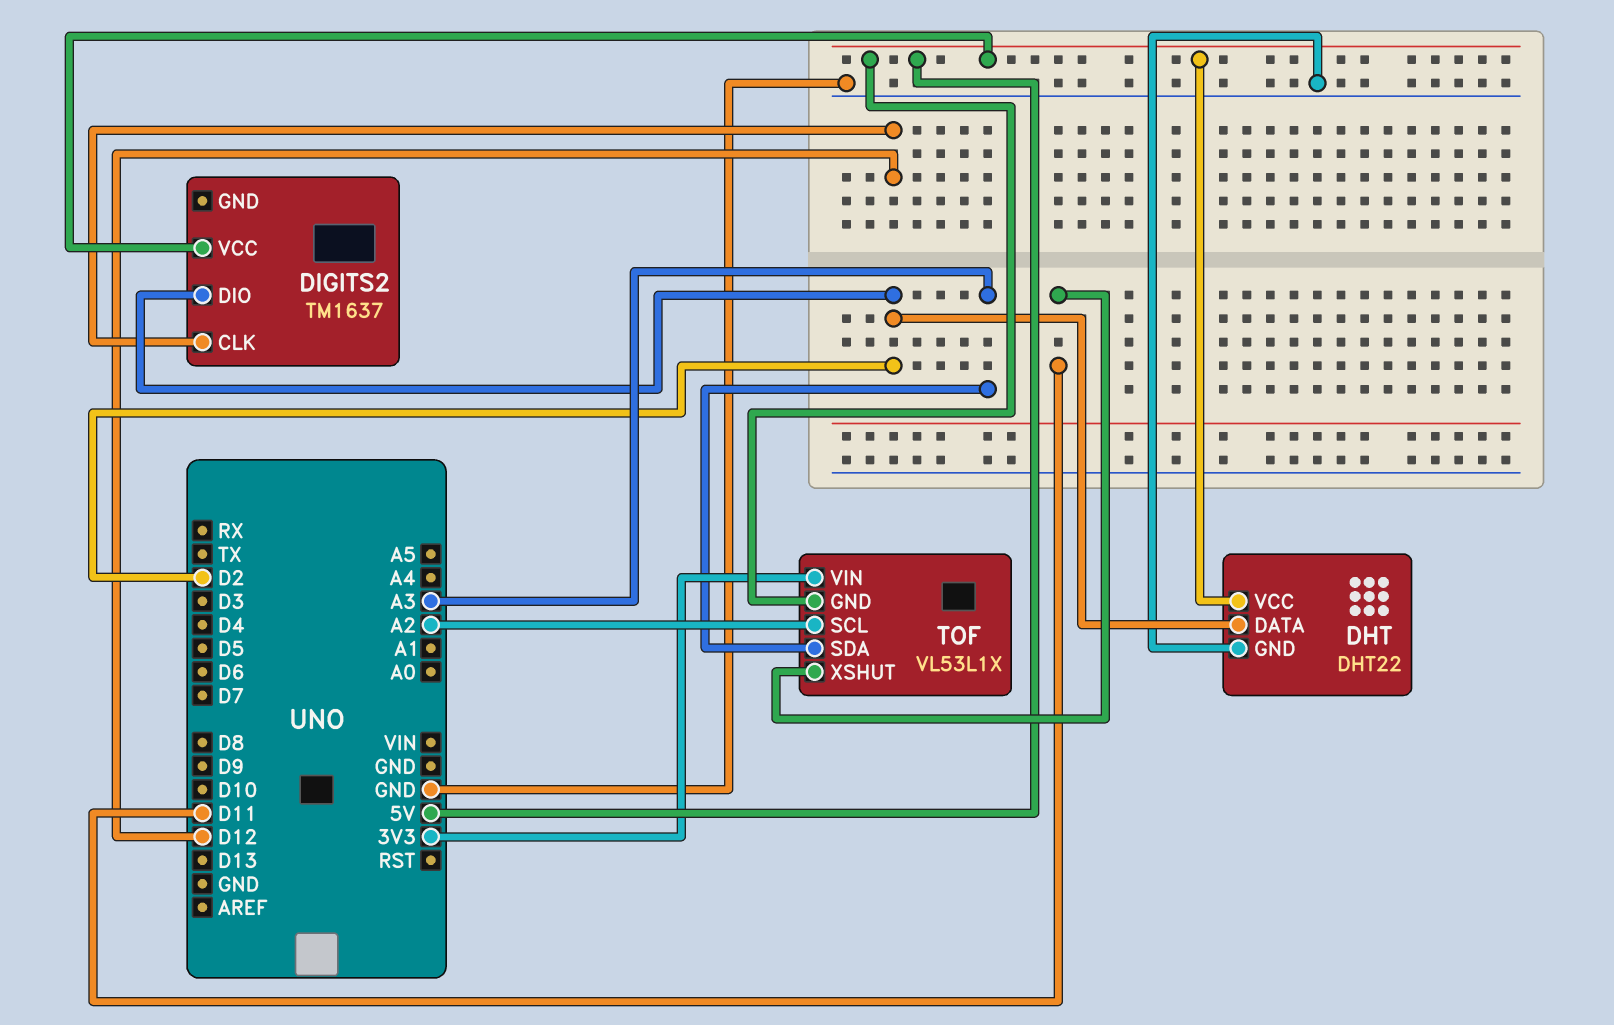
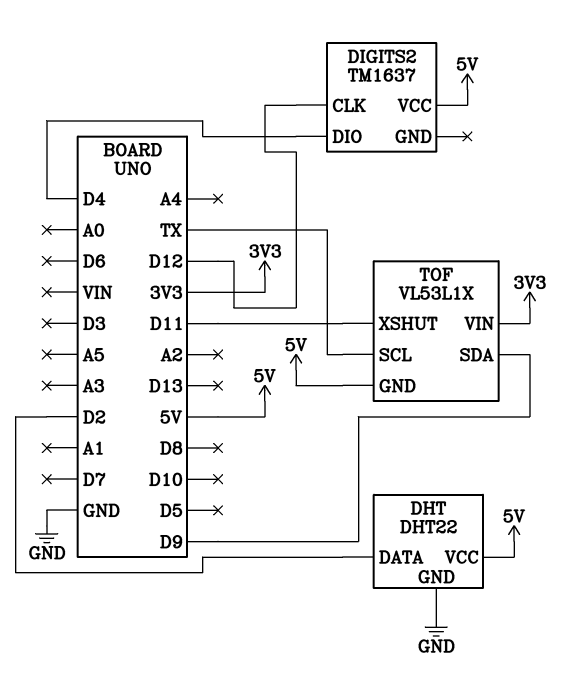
DIGITS2 pin DIO: D2 -> D4
TOF pin SCL: A2 -> TX
TOF pin SDA: A3 -> D9

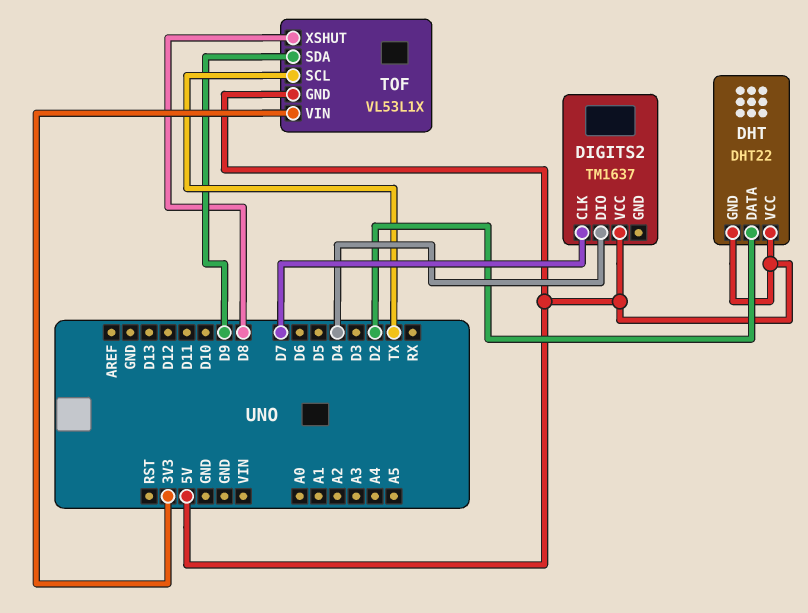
DHT pin GND: GND -> 5V
DIGITS2 pin CLK: D12 -> D7
TOF pin XSHUT: D11 -> D8

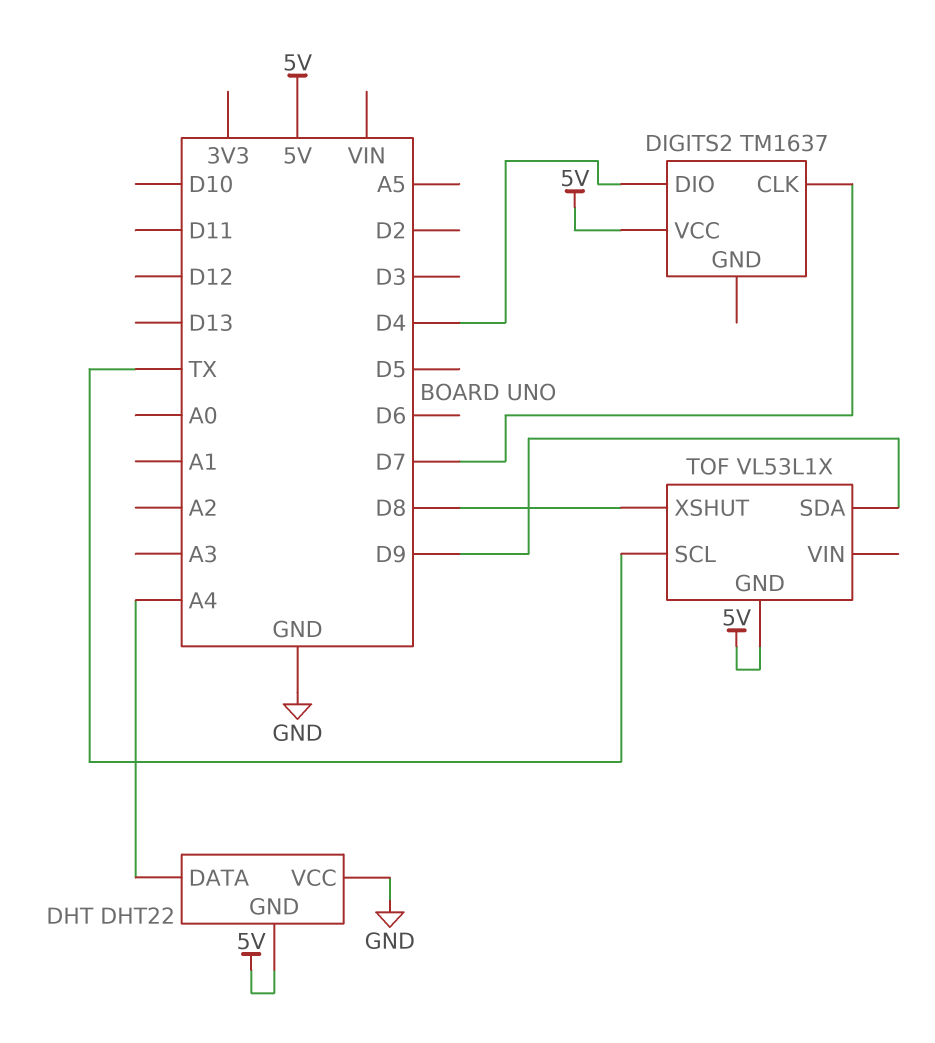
DHT pin DATA: D2 -> A4
DHT pin VCC: 5V -> GND
TOF pin VIN: 3V3 -> none

